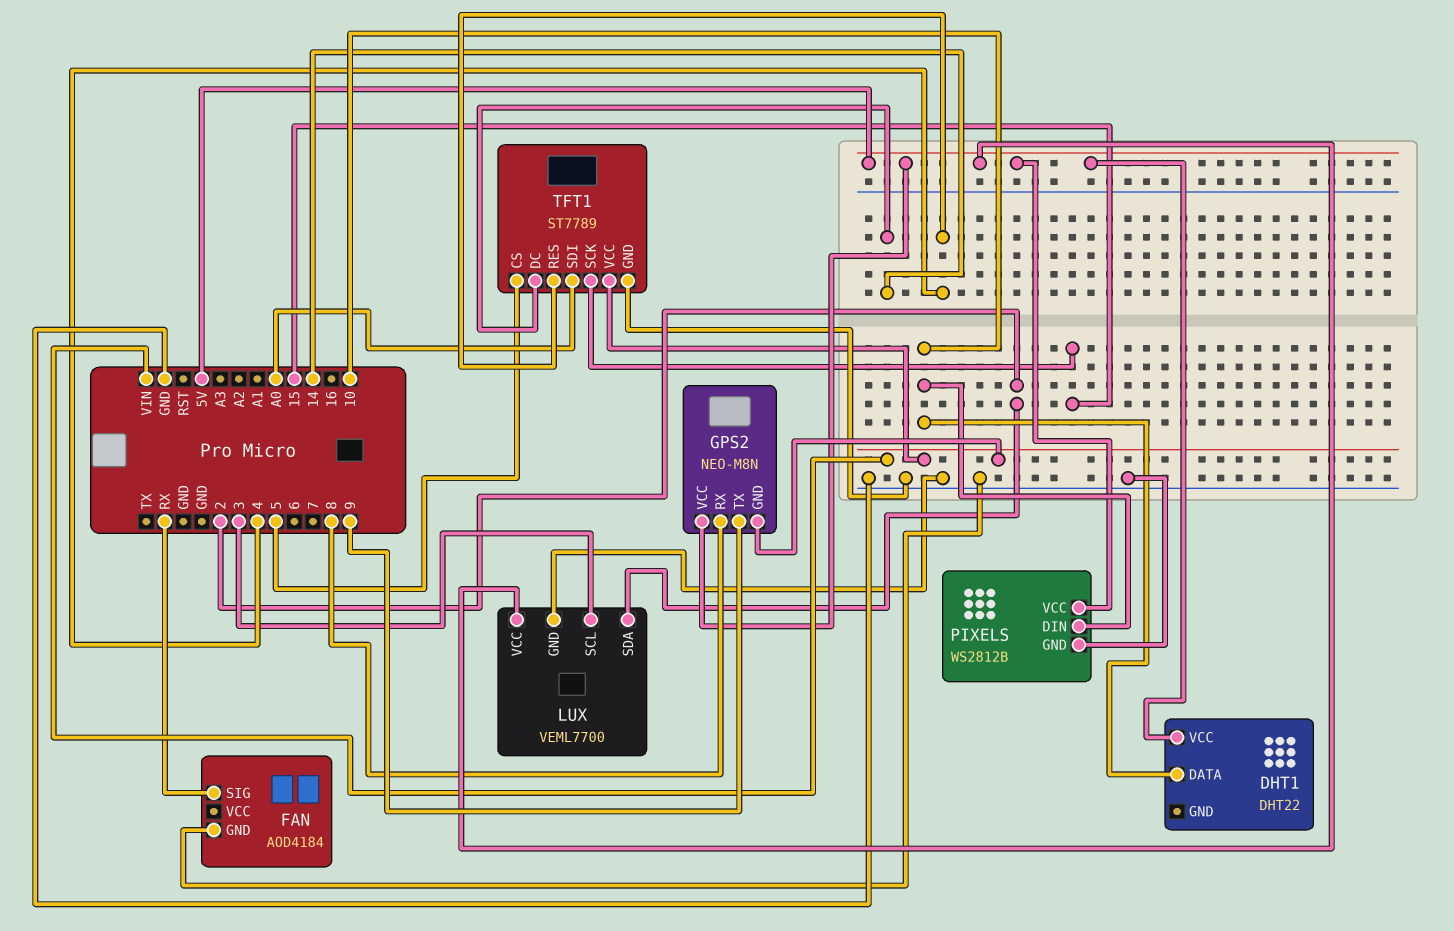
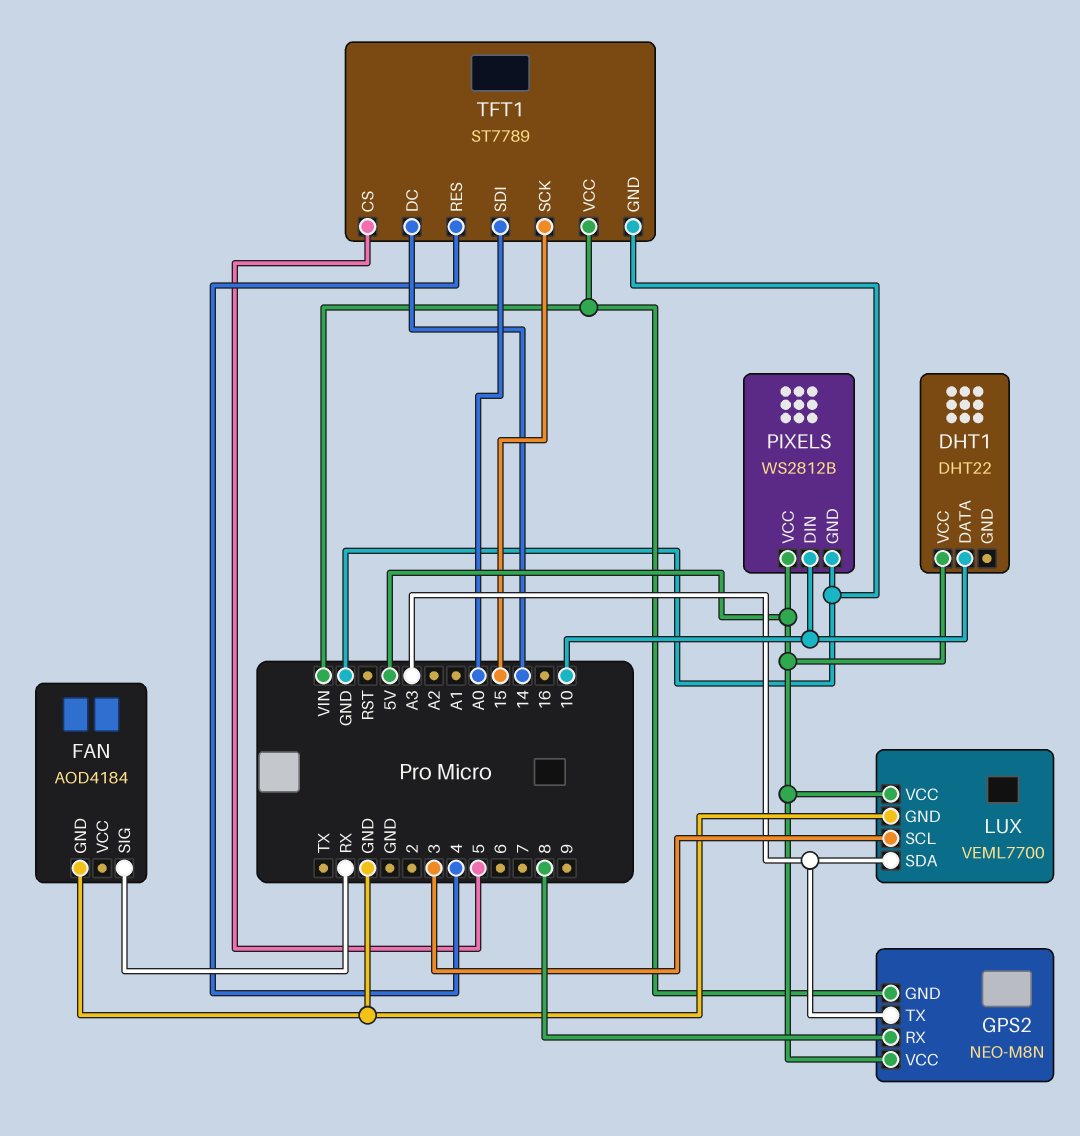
GPS2 pin TX: 9 -> A3
LUX pin SDA: 2 -> A3

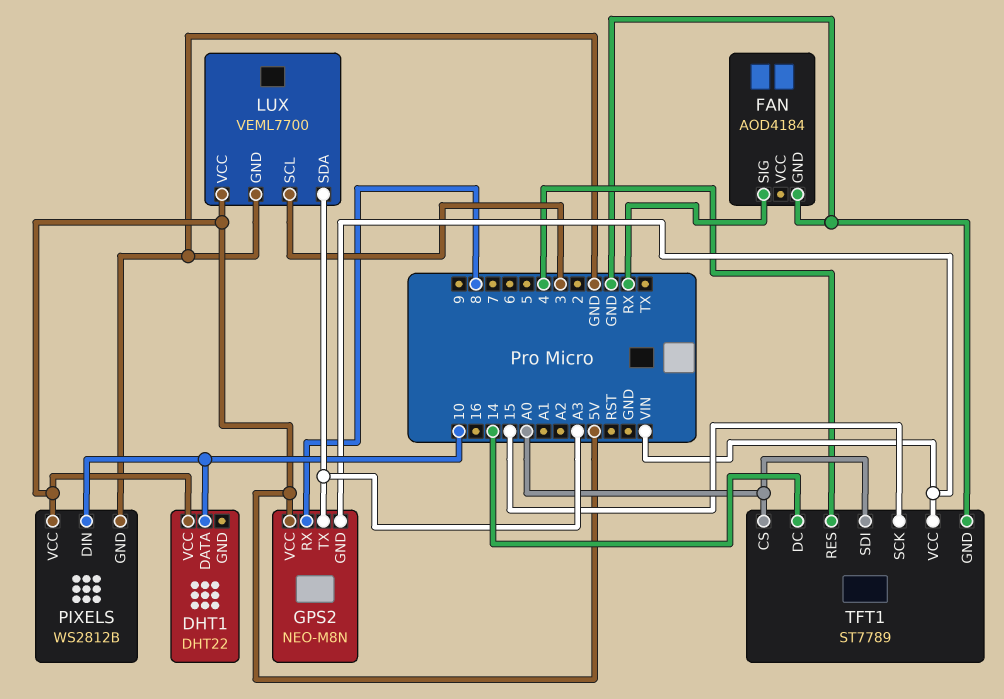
TFT1 pin CS: 5 -> A0

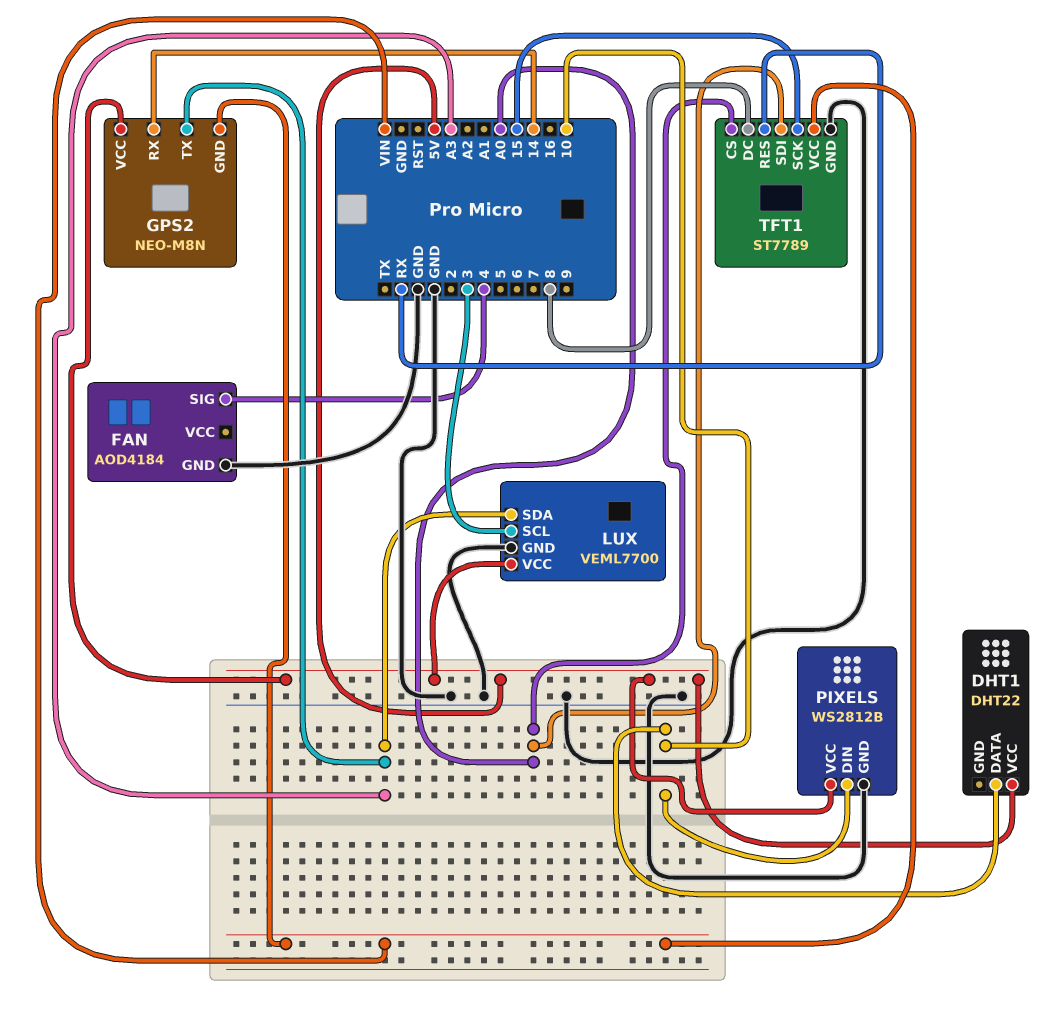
FAN pin SIG: RX -> 4
GPS2 pin RX: 8 -> 14
TFT1 pin DC: 14 -> 8
TFT1 pin RES: 4 -> RX

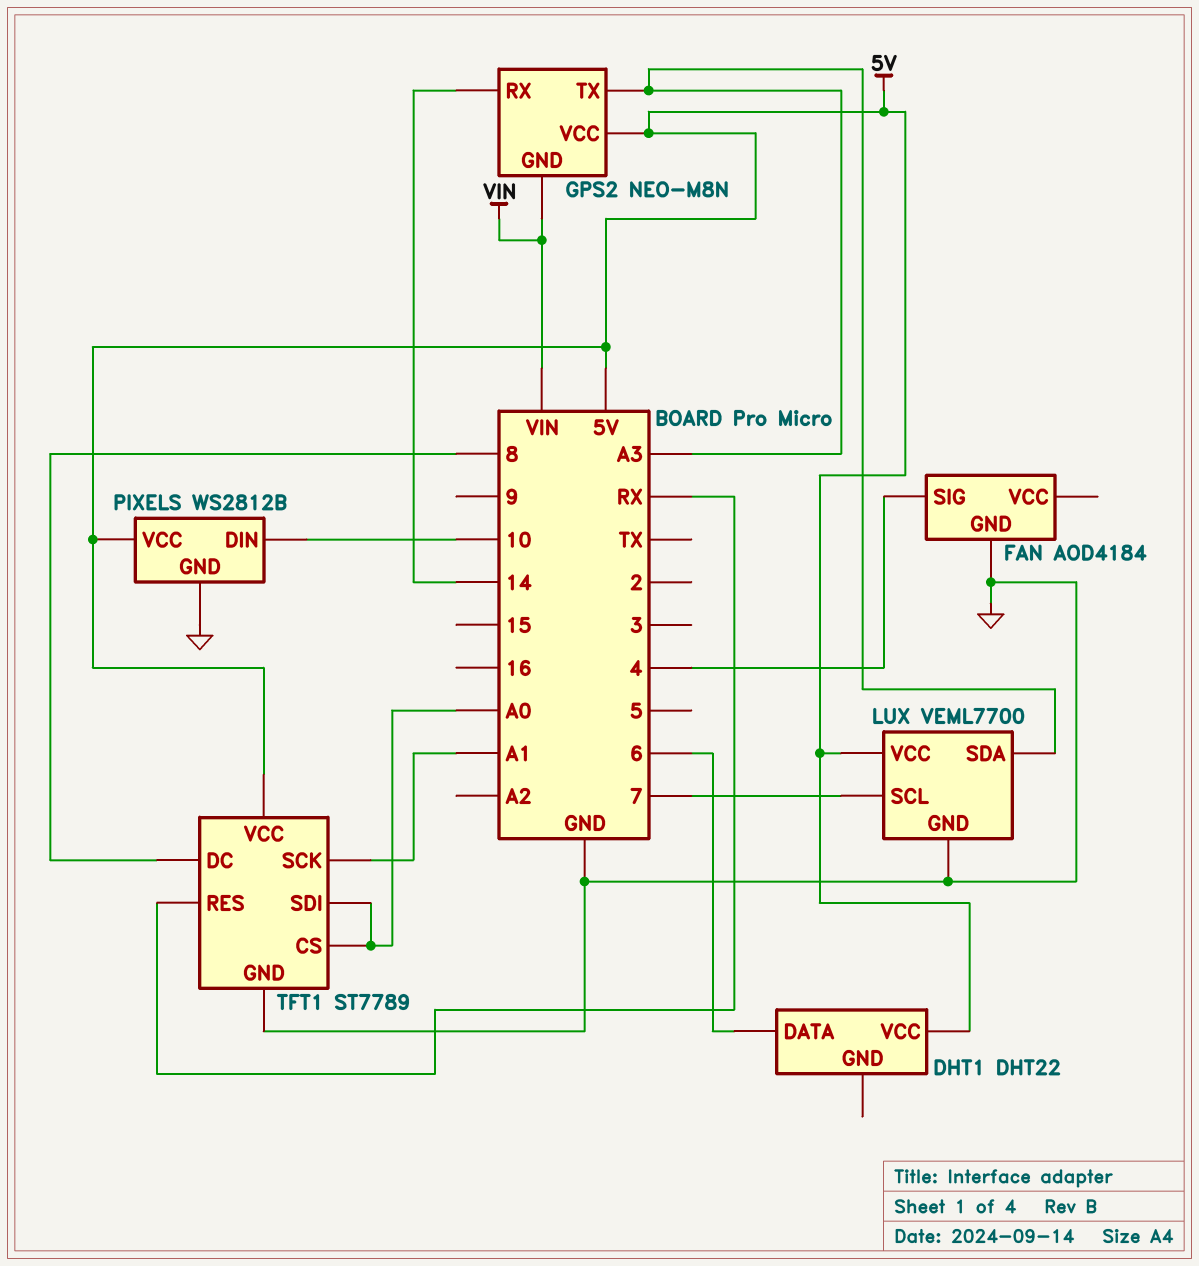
DHT1 pin DATA: 10 -> 6
LUX pin SCL: 3 -> 7
TFT1 pin SCK: 15 -> A1
TFT1 pin VCC: VIN -> 5V

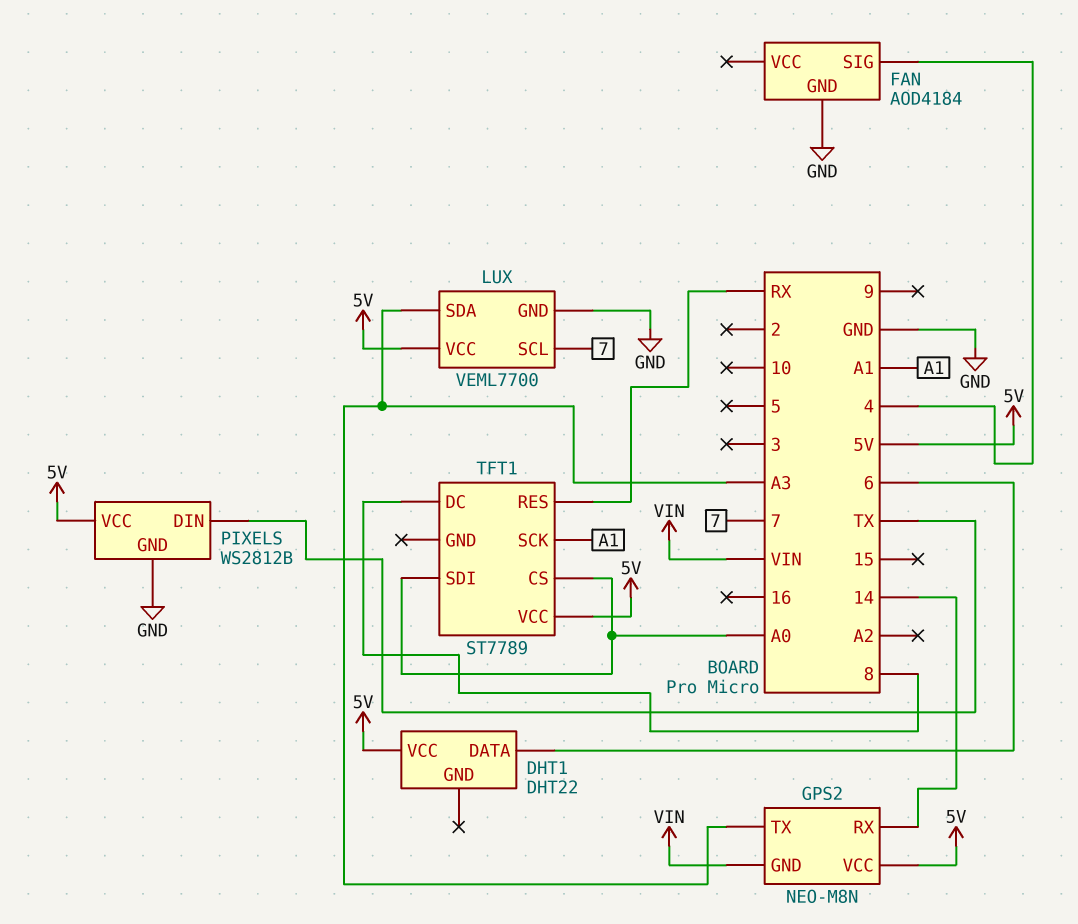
PIXELS pin DIN: 10 -> TX
TFT1 pin GND: GND -> none

